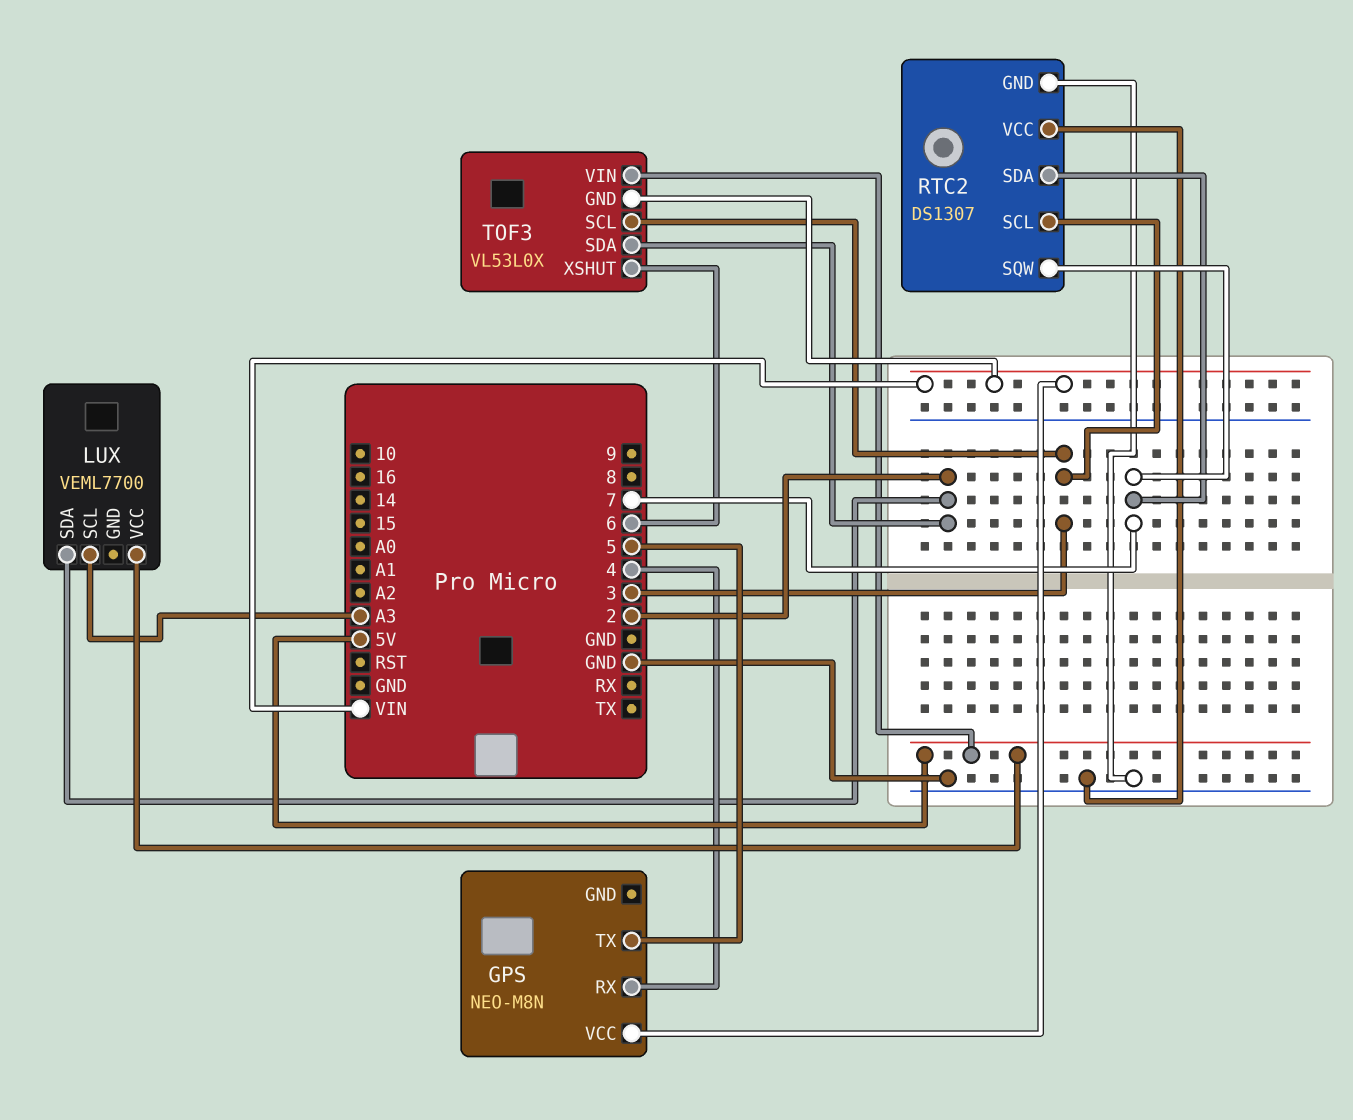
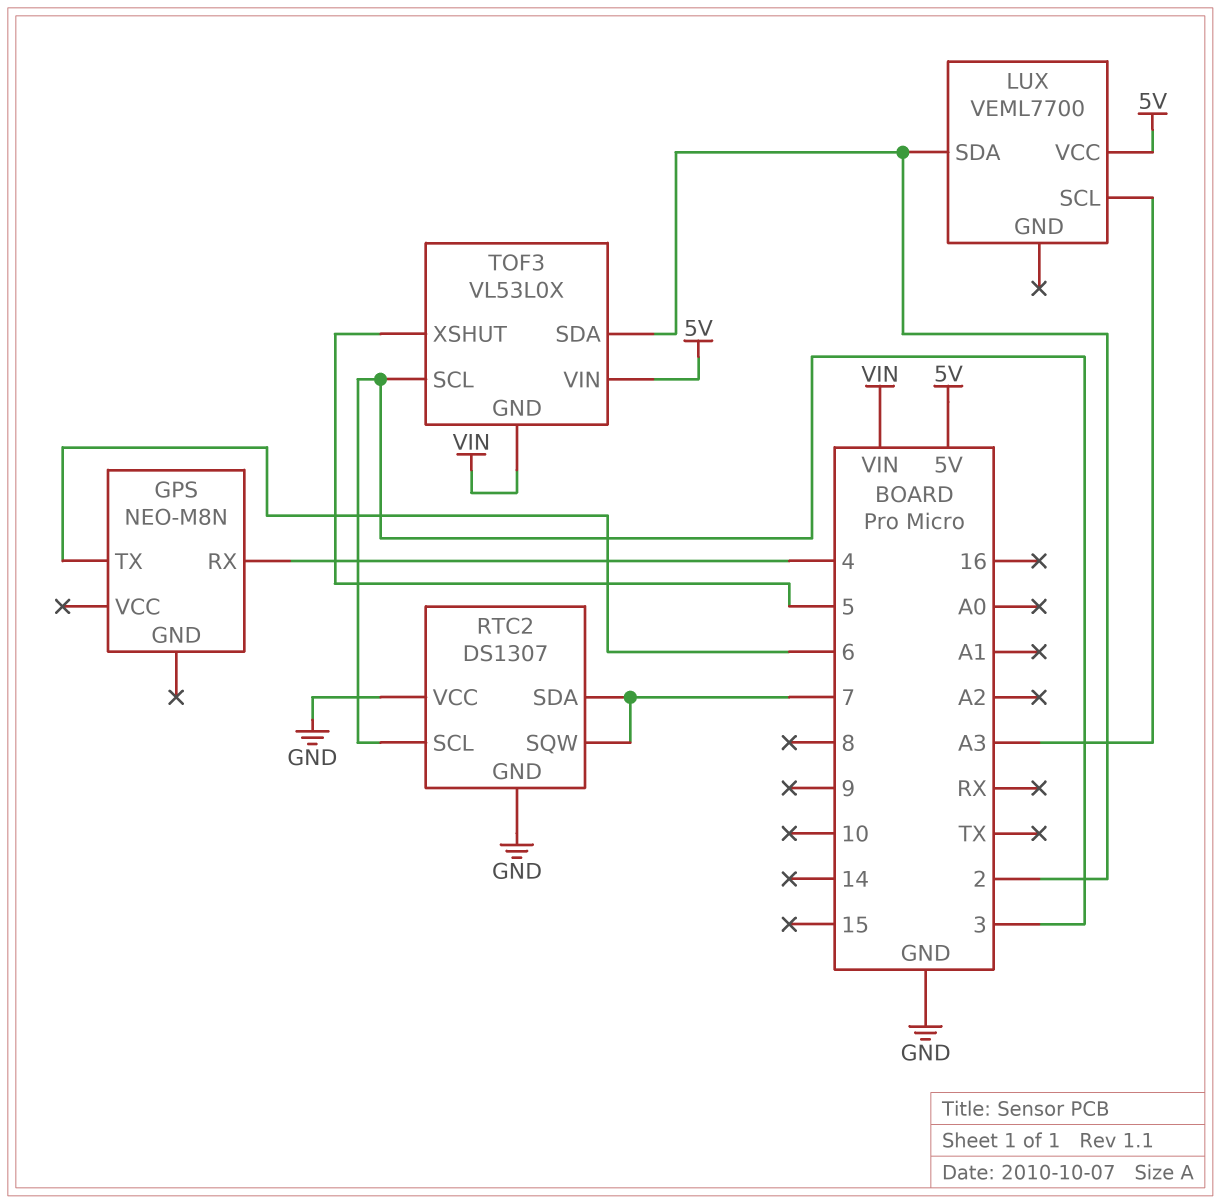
GPS pin TX: 5 -> 6
GPS pin VCC: VIN -> none
TOF3 pin XSHUT: 6 -> 5

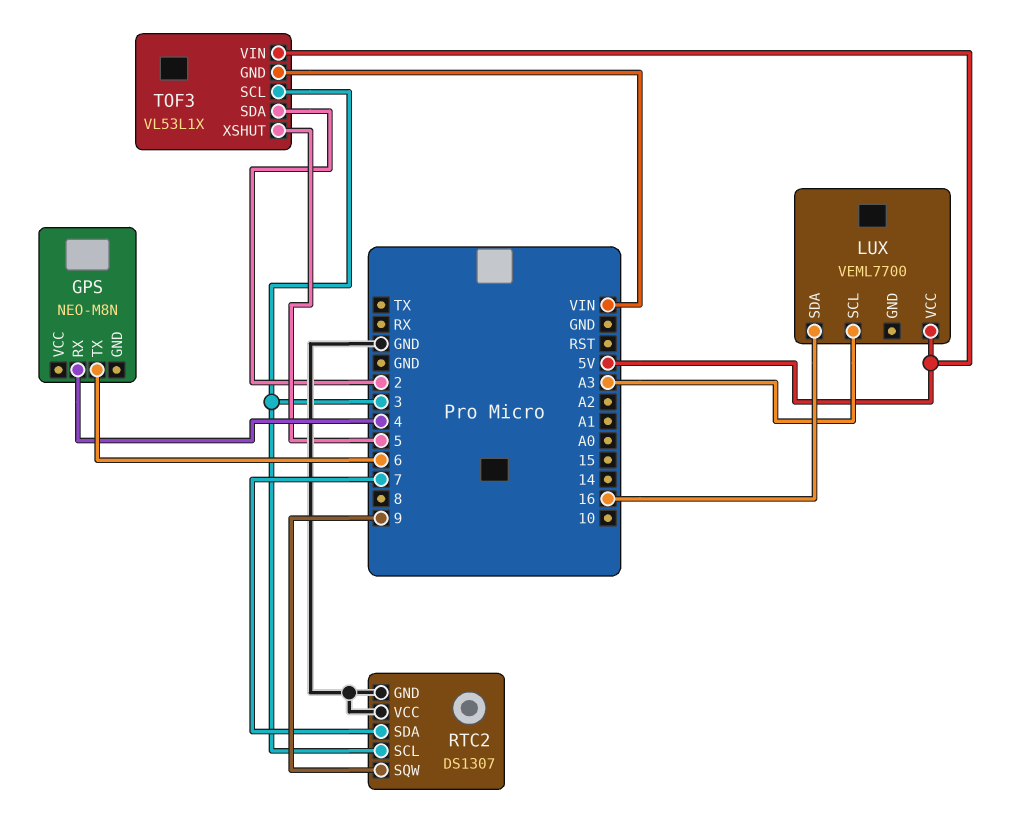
LUX pin SDA: 2 -> 16
RTC2 pin SQW: 7 -> 9
TOF3: VL53L0X -> VL53L1X

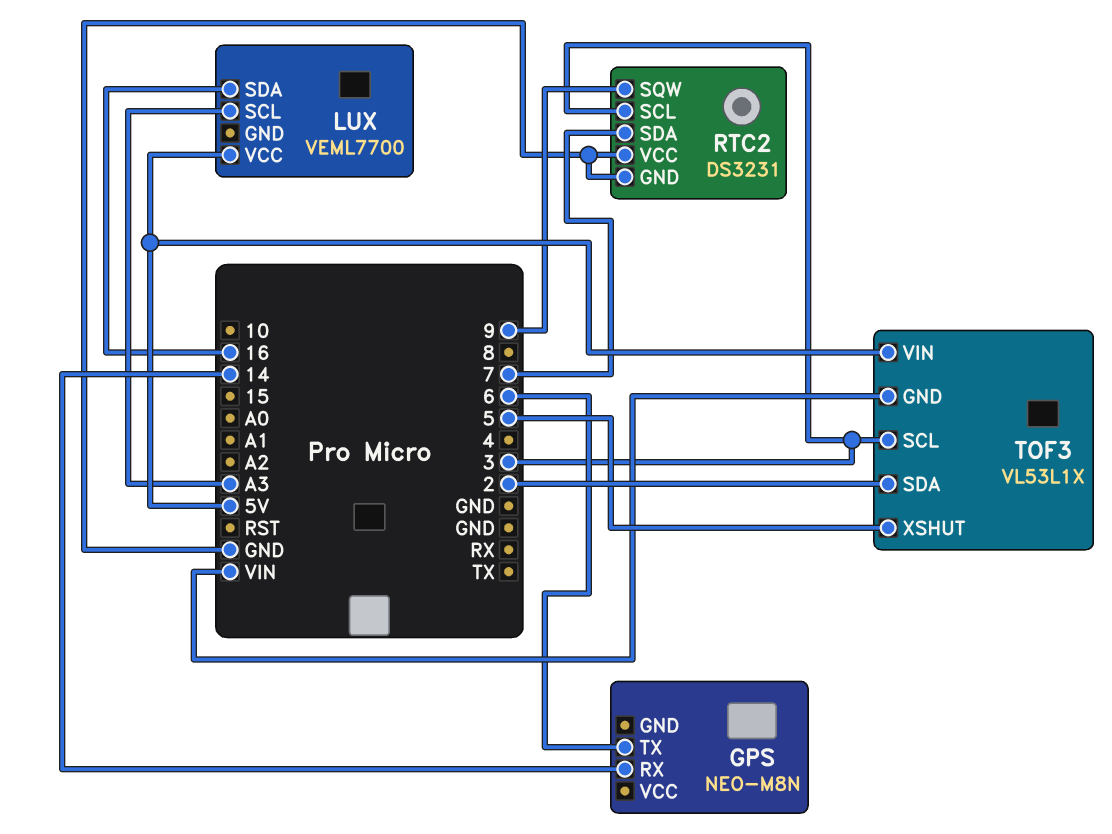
GPS pin RX: 4 -> 14
RTC2: DS1307 -> DS3231

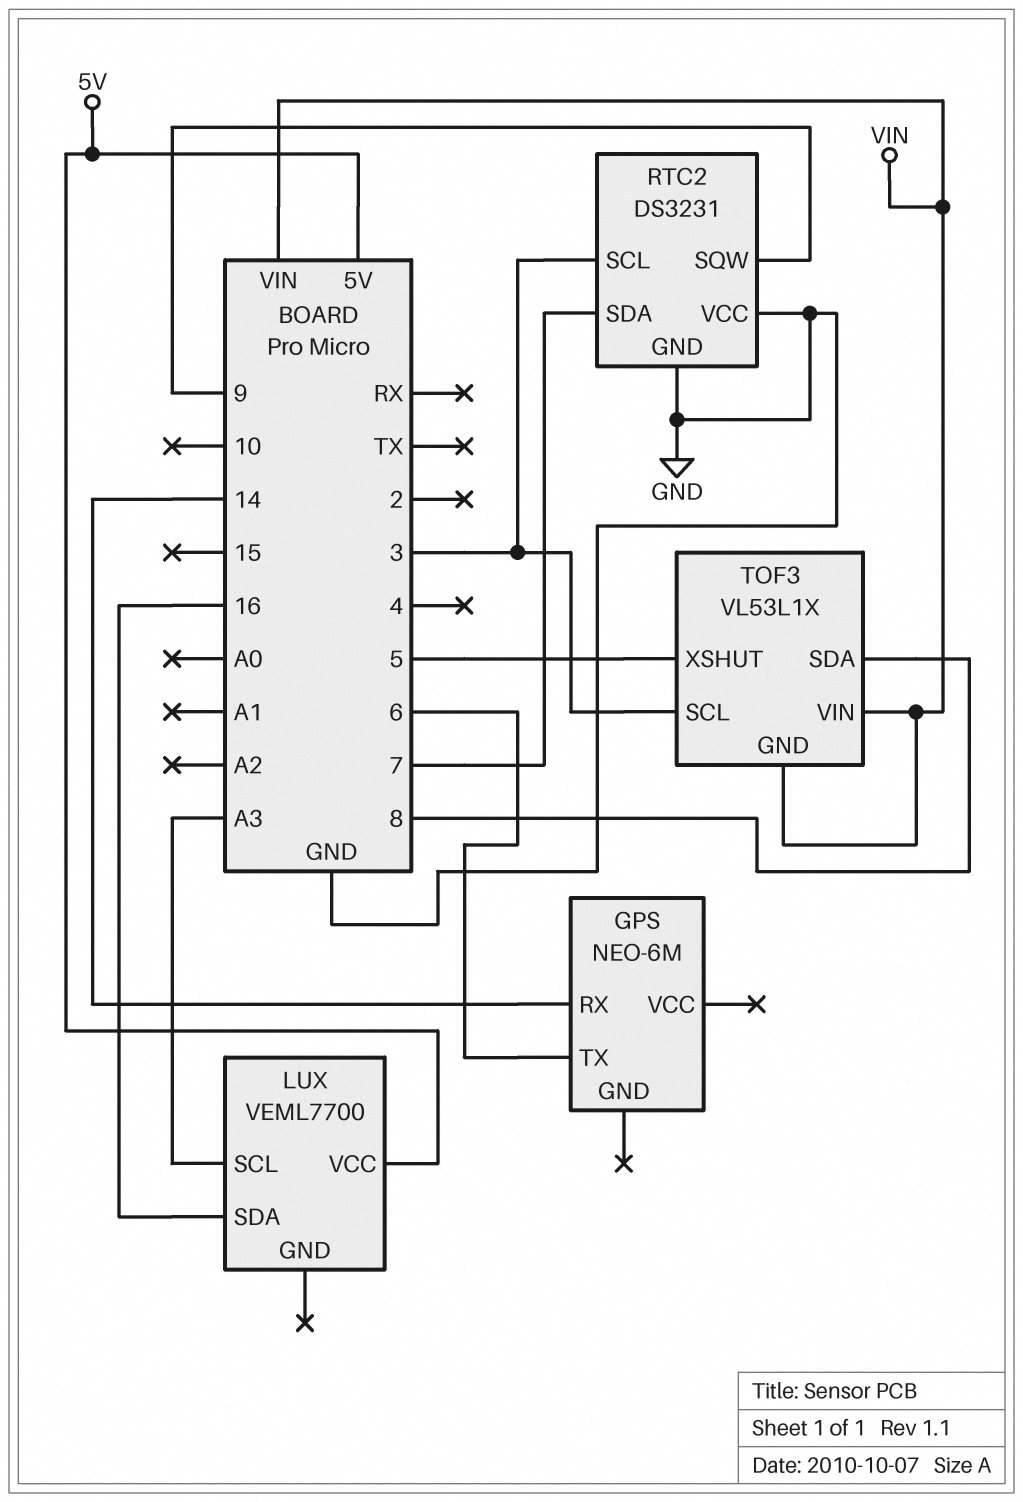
GPS: NEO-M8N -> NEO-6M
TOF3 pin SDA: 2 -> 8
TOF3 pin VIN: 5V -> VIN

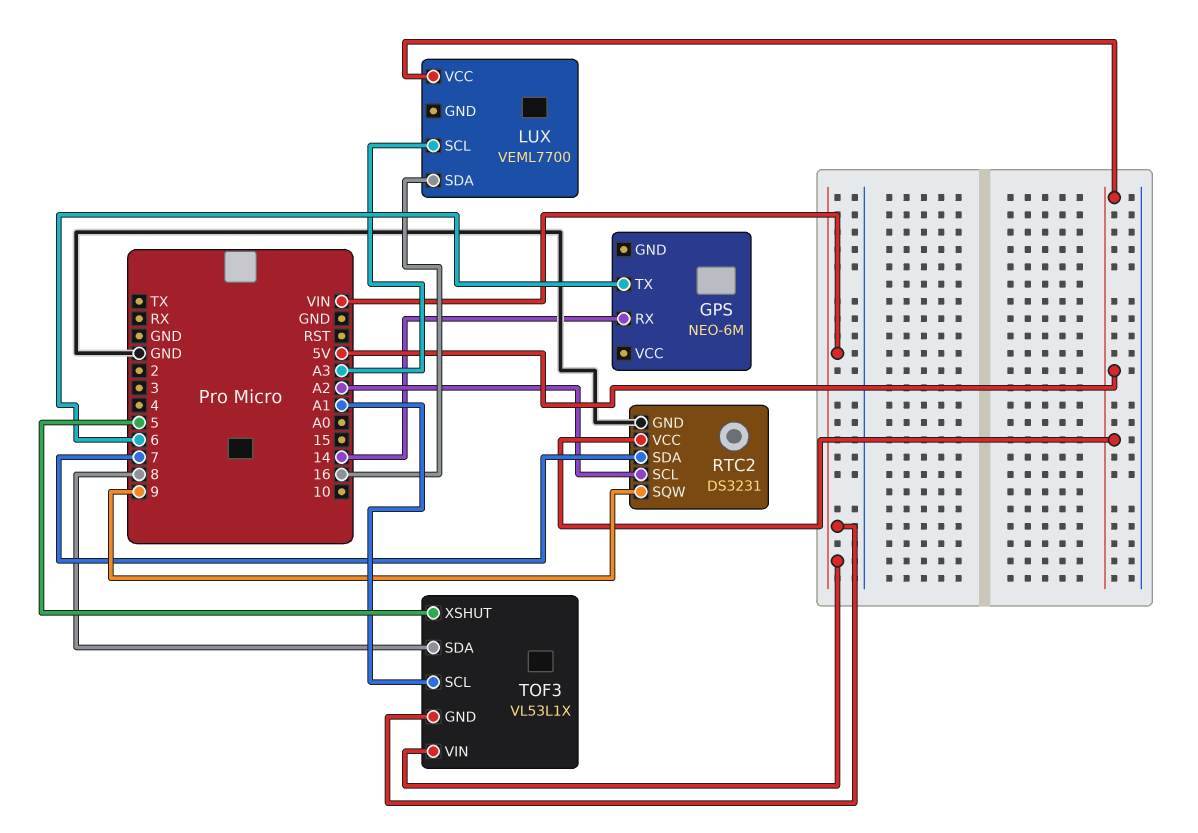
RTC2 pin SCL: 3 -> A2
RTC2 pin VCC: GND -> 5V
TOF3 pin SCL: 3 -> A1

